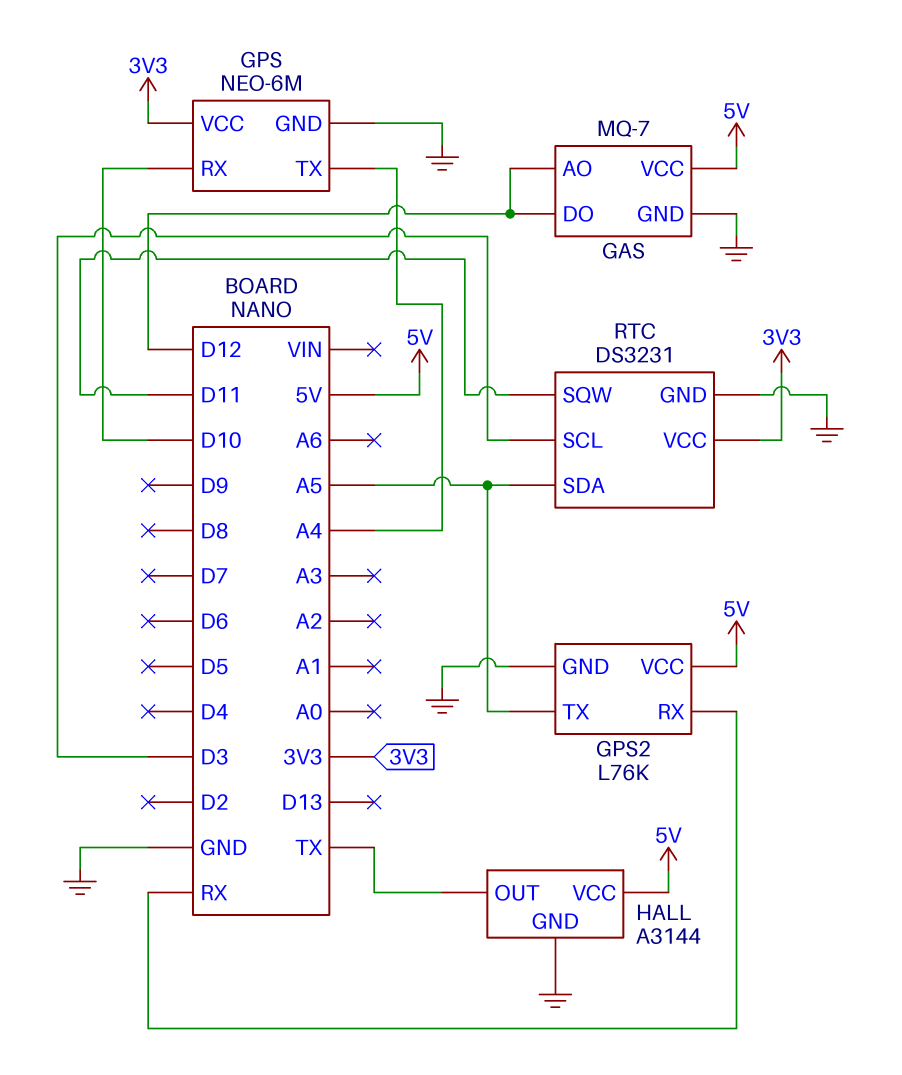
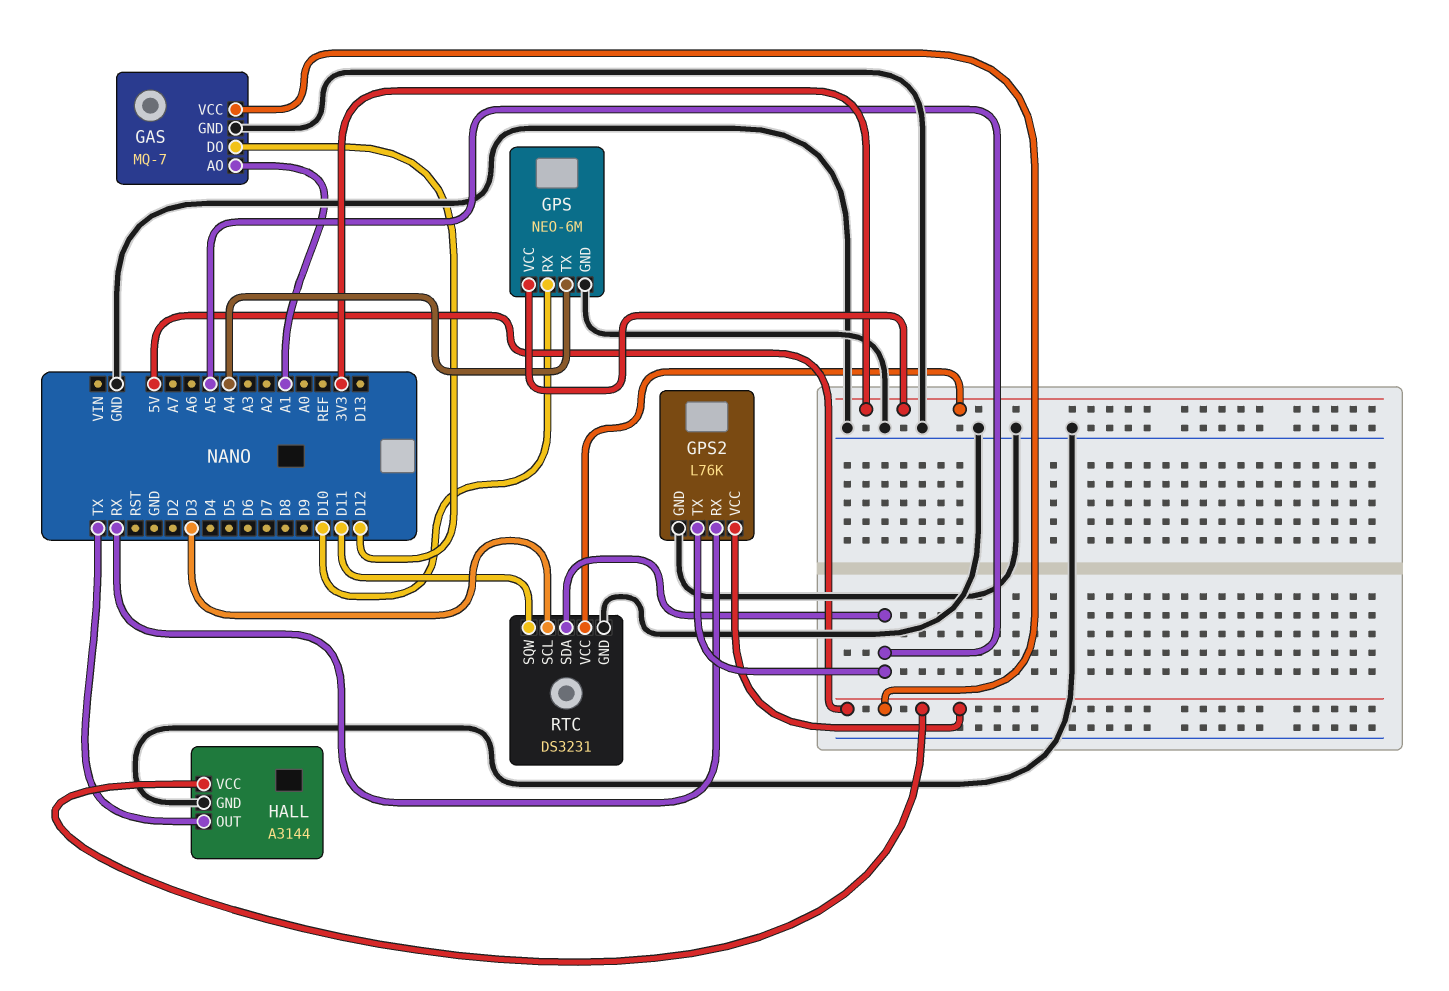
GAS pin AO: D12 -> A1

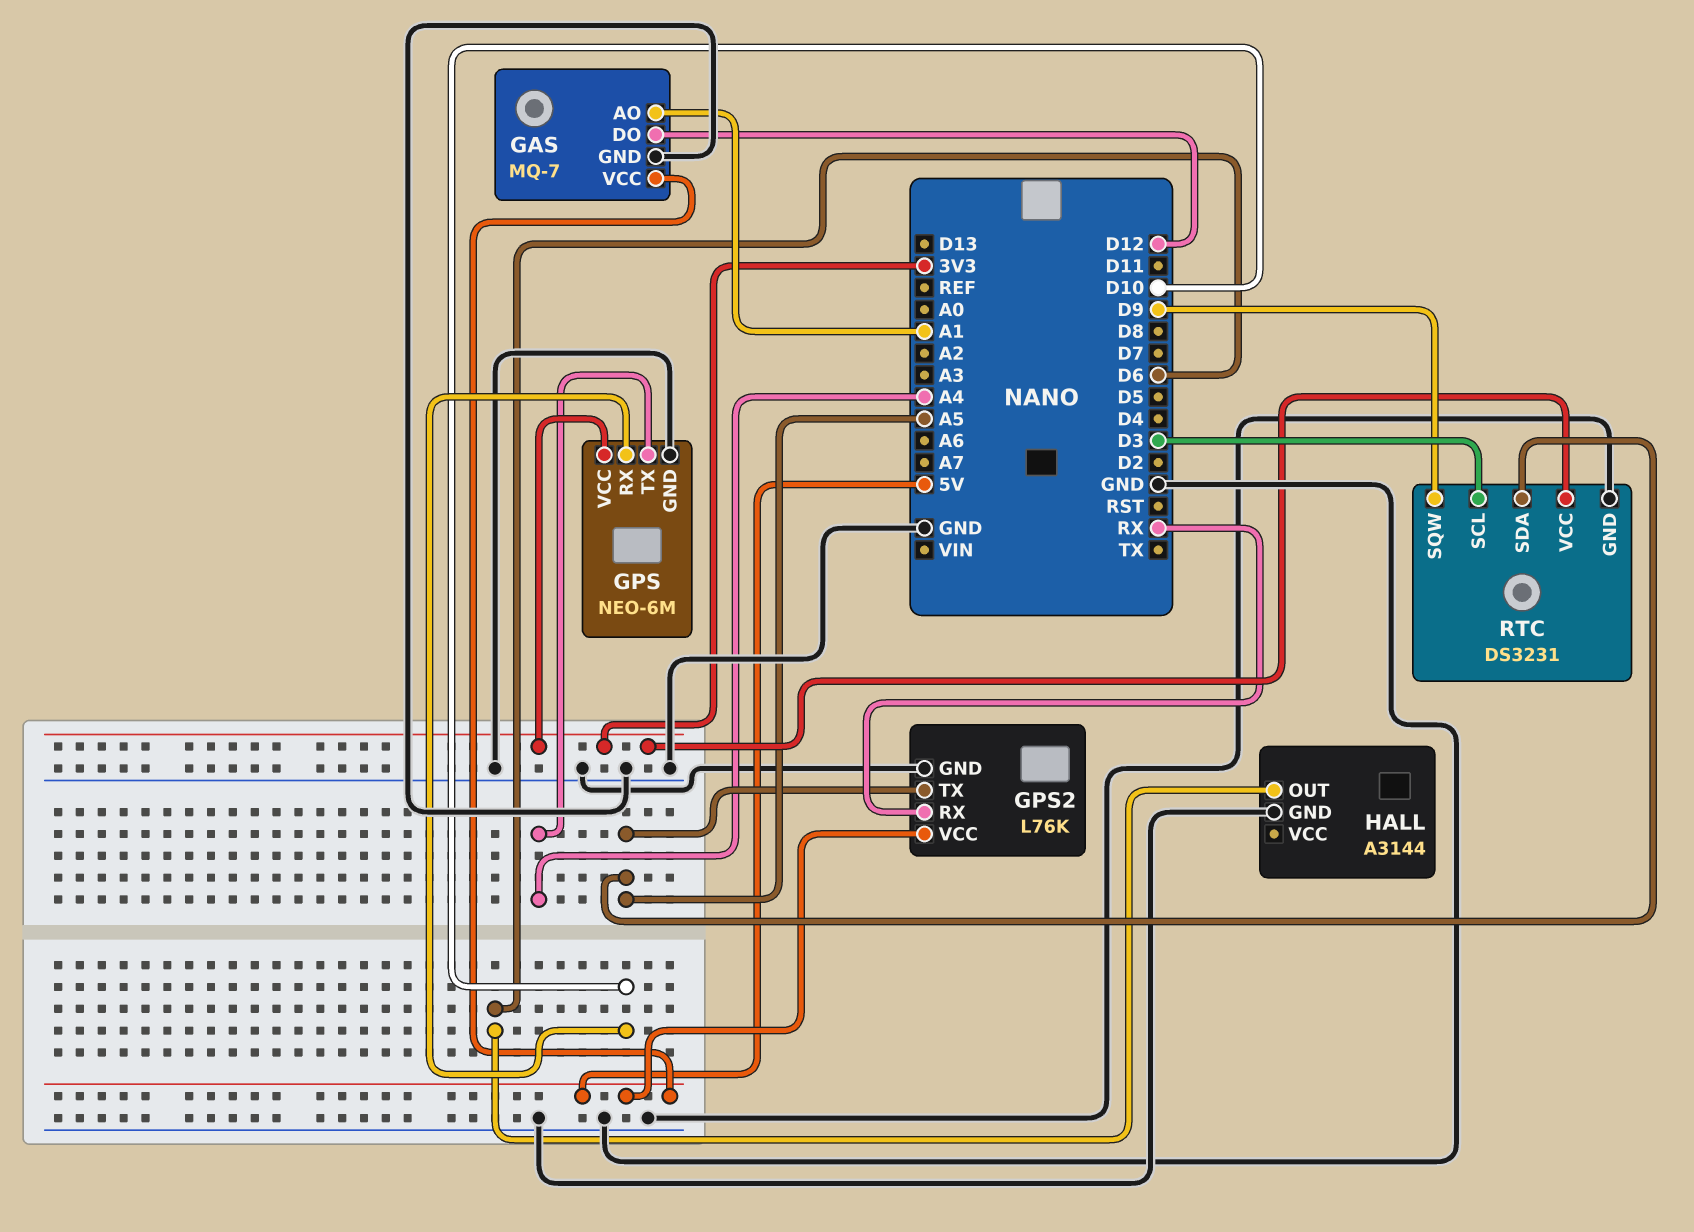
HALL pin OUT: TX -> D6
HALL pin VCC: 5V -> none
RTC pin SQW: D11 -> D9

